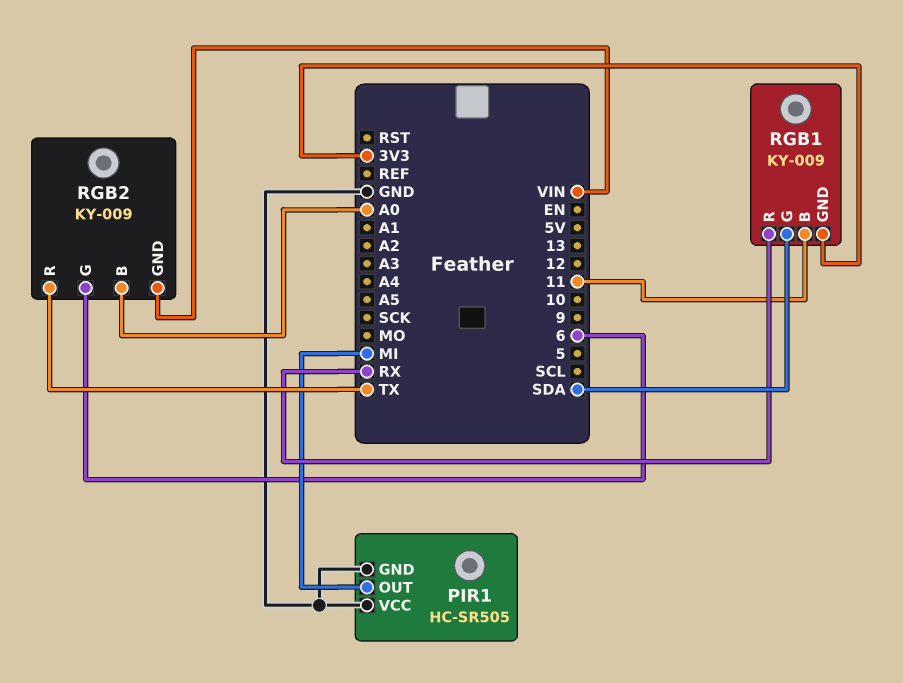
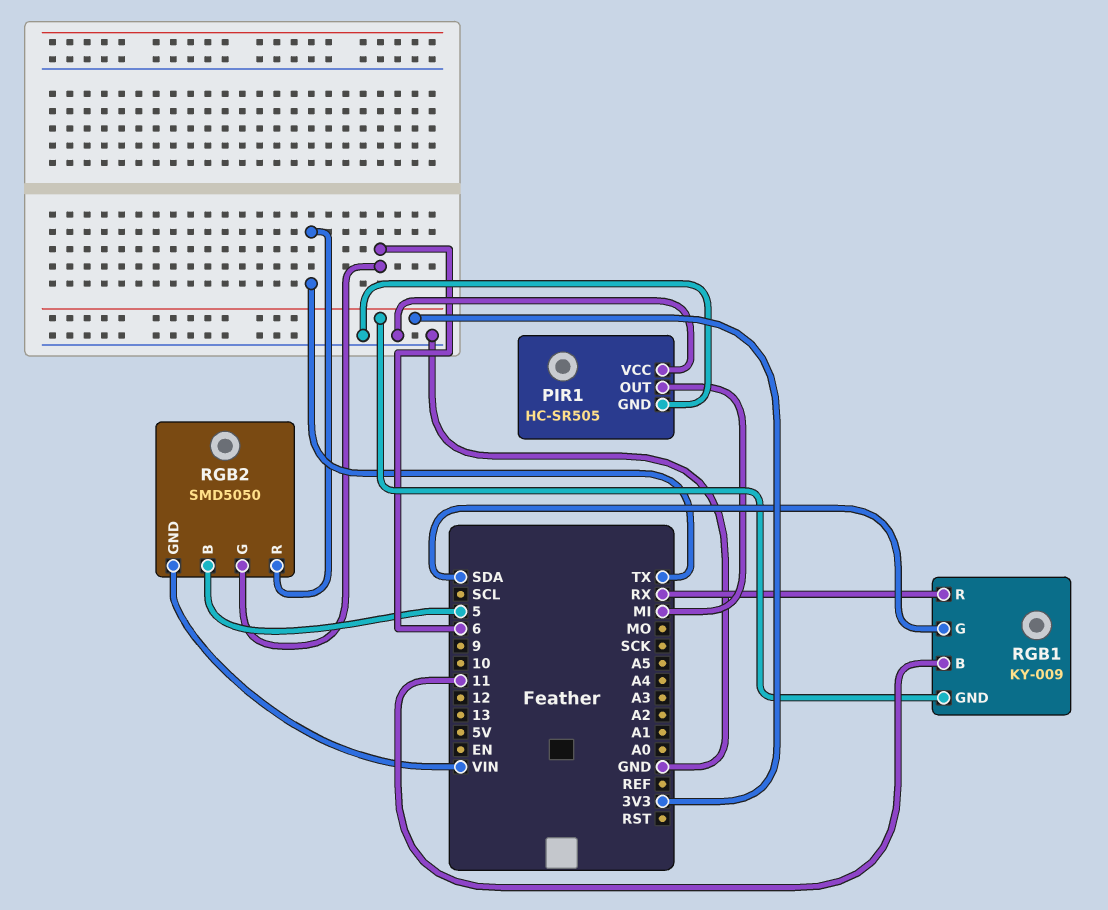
RGB2: KY-009 -> SMD5050
RGB2 pin B: A0 -> 5

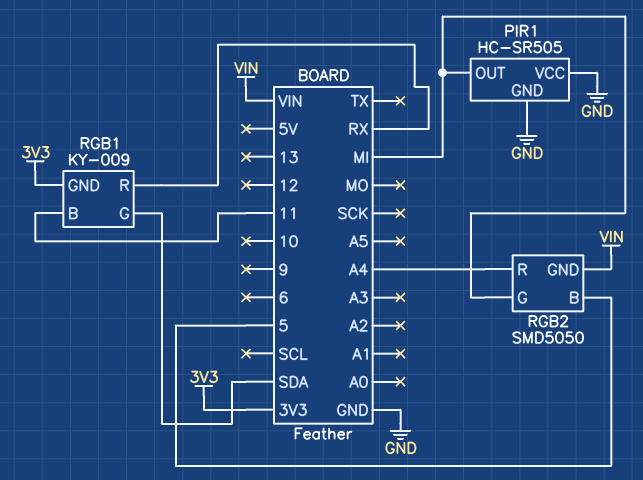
RGB2 pin G: 6 -> MI
RGB2 pin R: TX -> A4

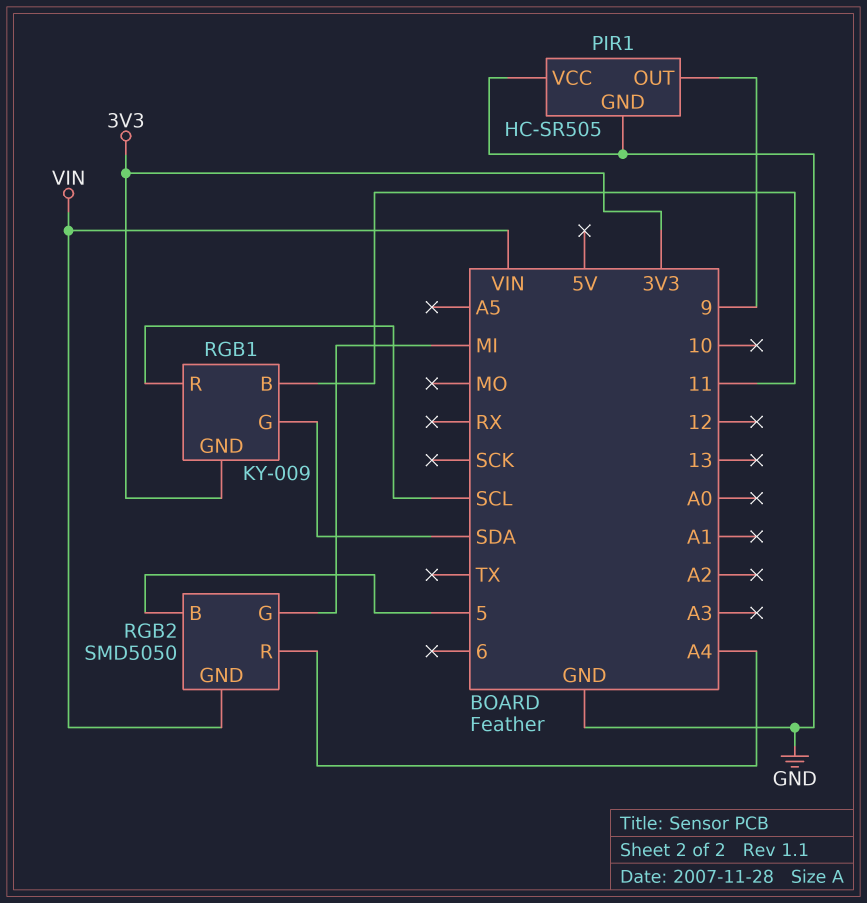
PIR1 pin OUT: MI -> 9
RGB1 pin R: RX -> SCL

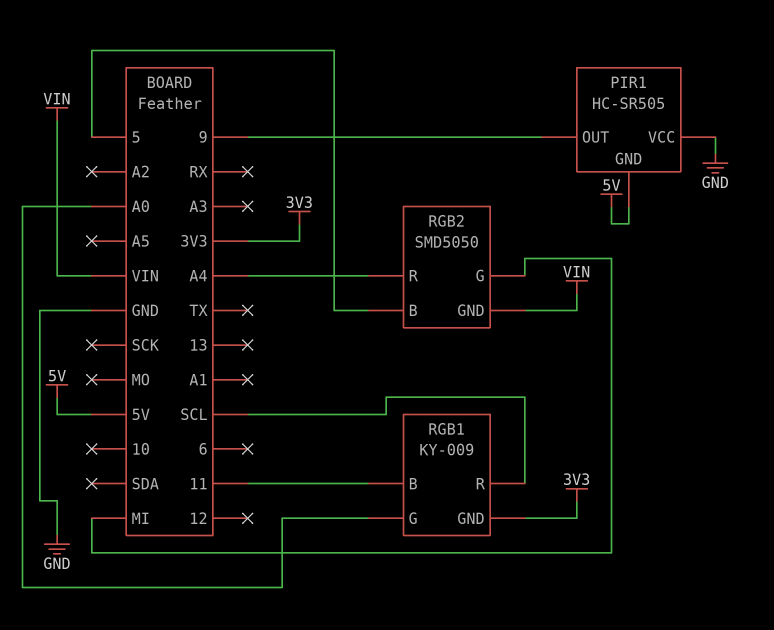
PIR1 pin GND: GND -> 5V
RGB1 pin G: SDA -> A0

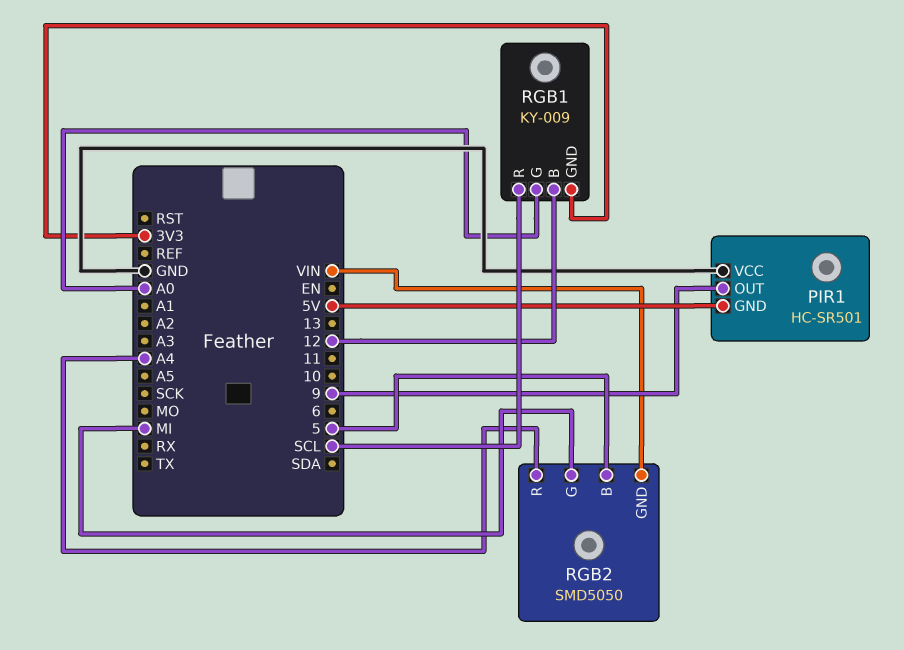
PIR1: HC-SR505 -> HC-SR501
RGB1 pin B: 11 -> 12

